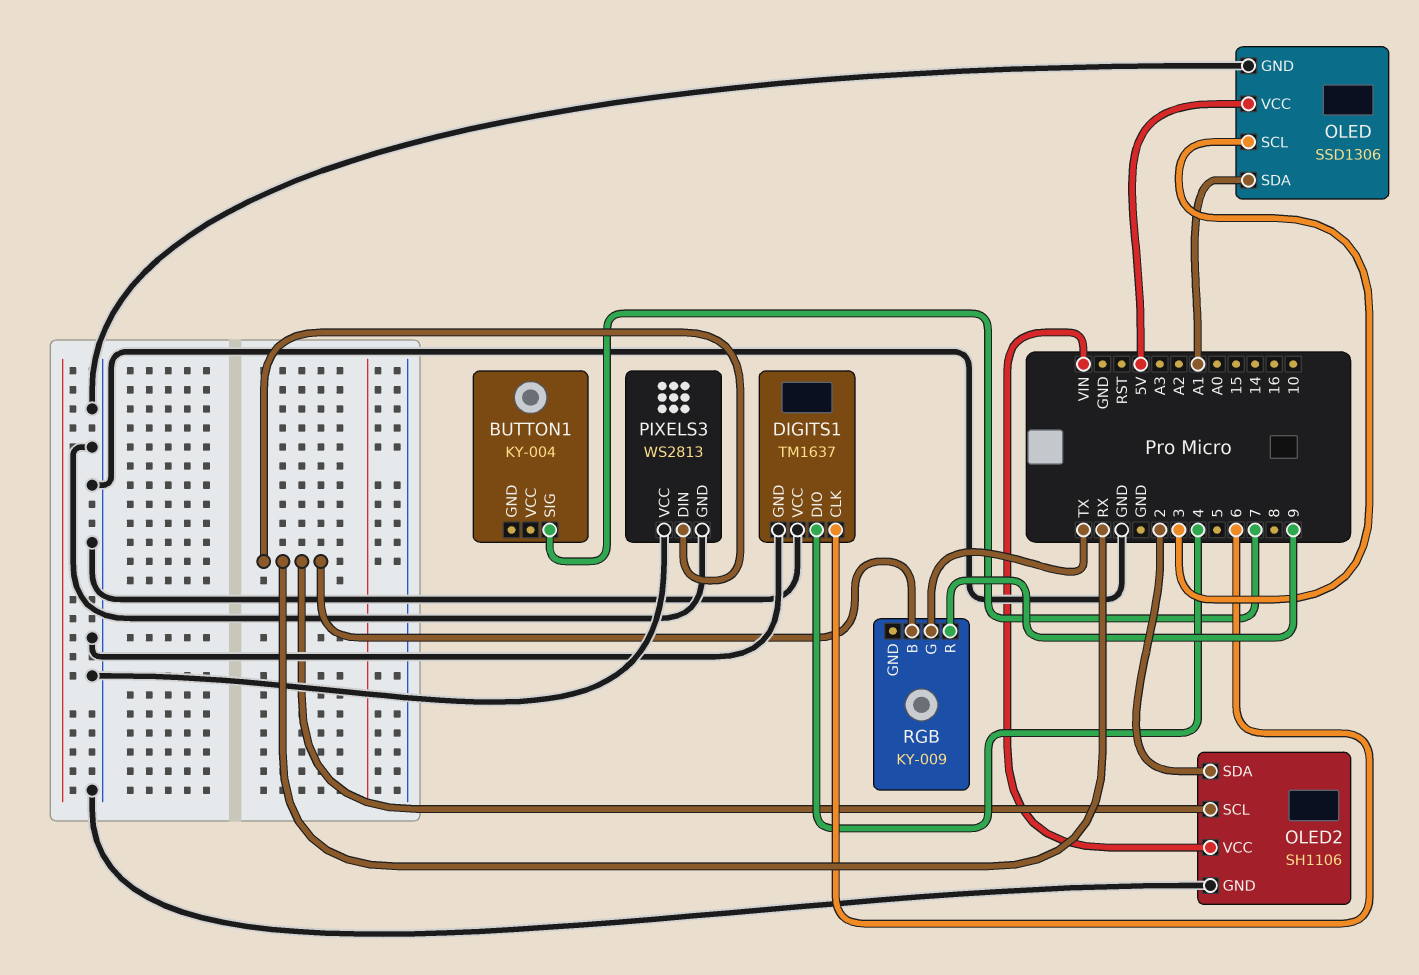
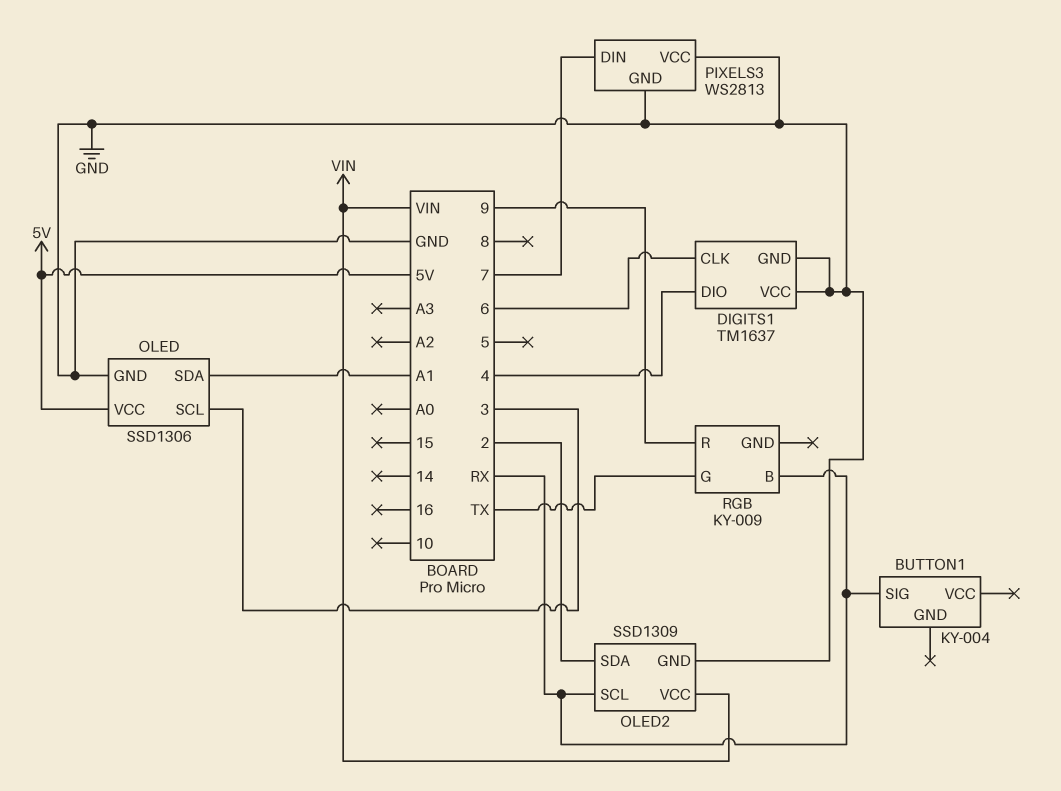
BUTTON1 pin SIG: 7 -> RX
OLED2: SH1106 -> SSD1309
PIXELS3 pin DIN: RX -> 7

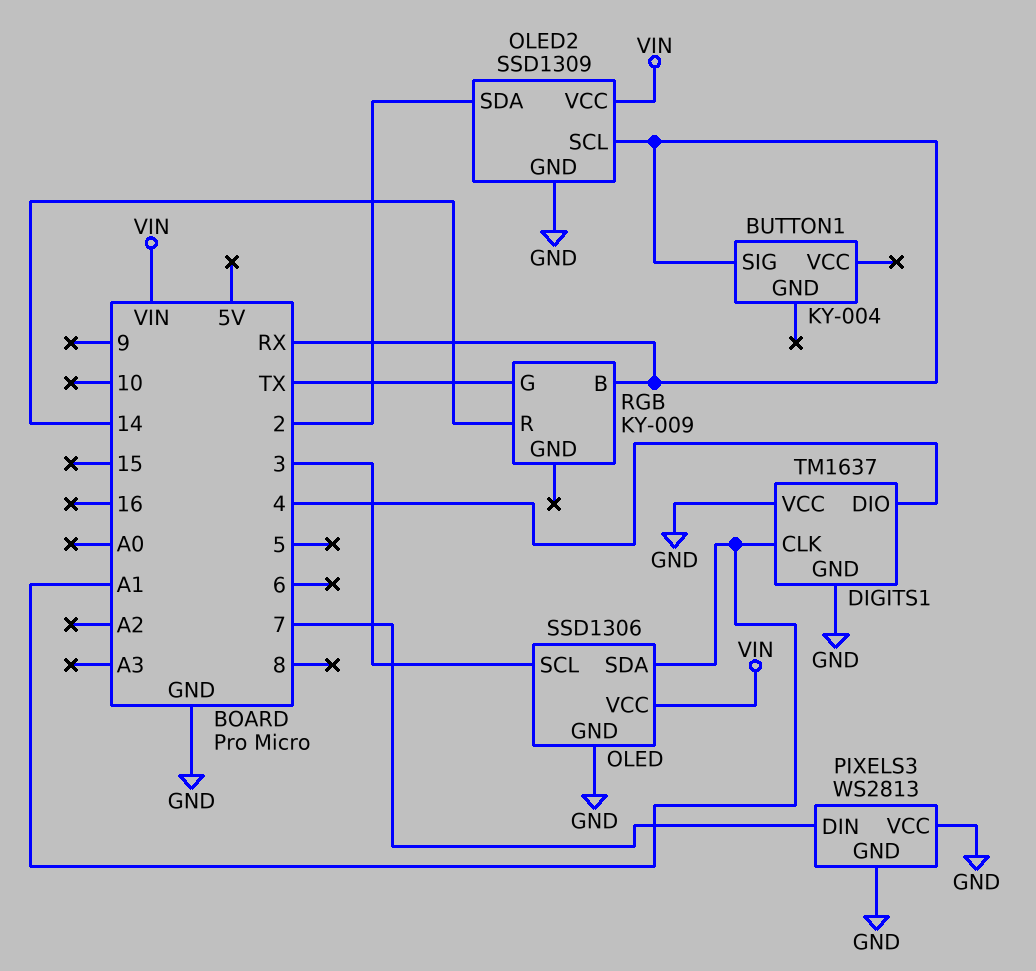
DIGITS1 pin CLK: 6 -> A1
OLED pin VCC: 5V -> VIN
RGB pin R: 9 -> 14

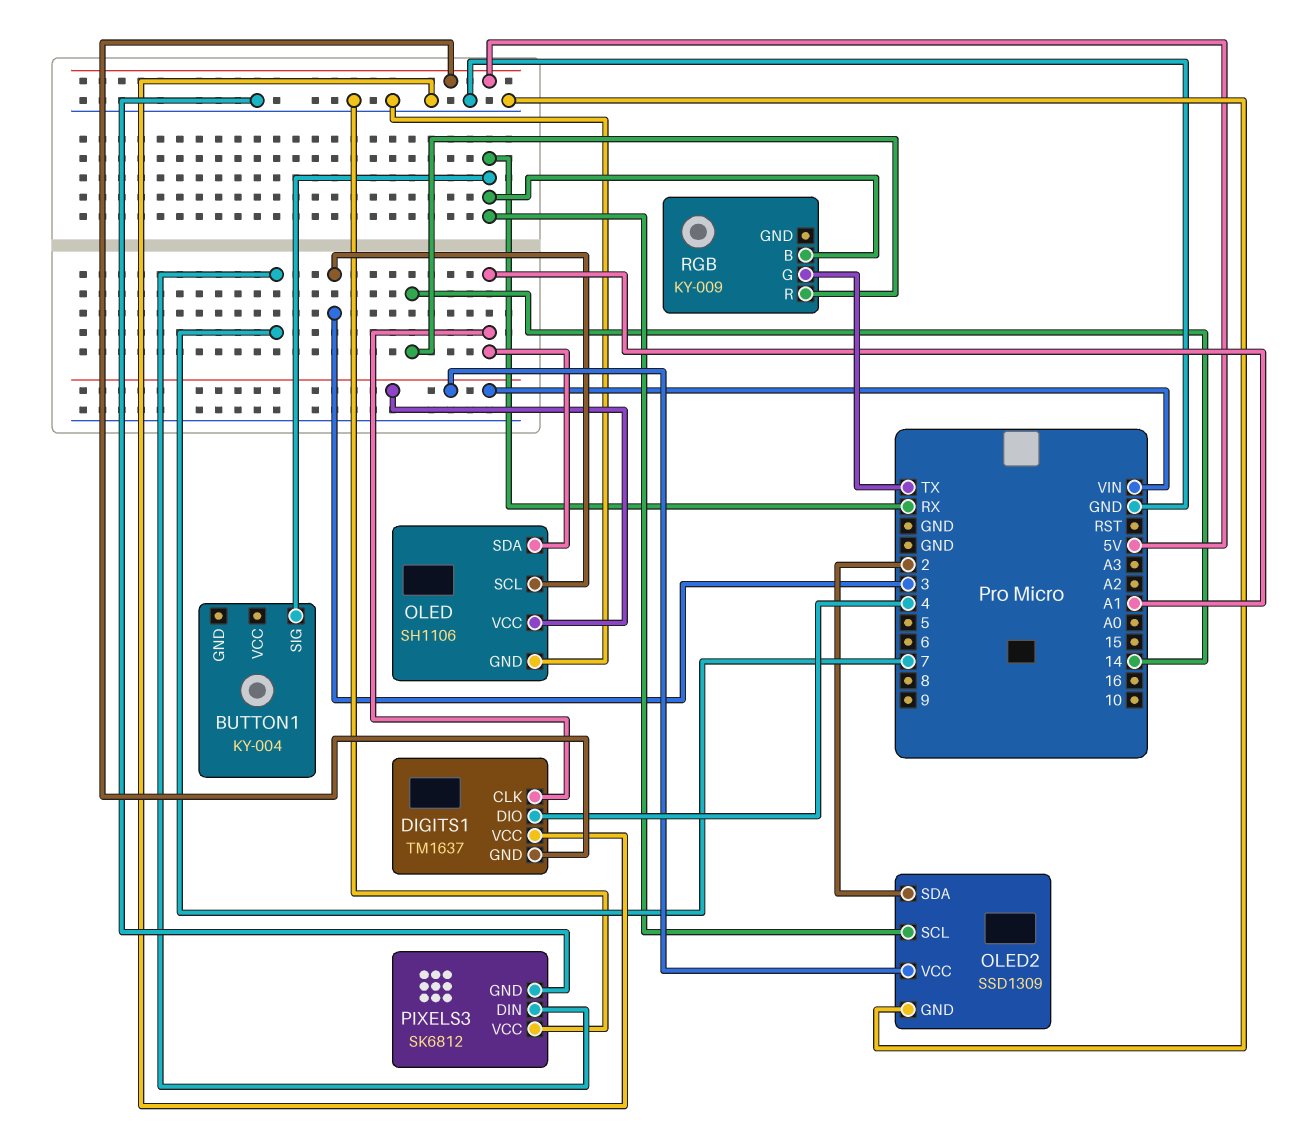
DIGITS1 pin GND: GND -> 5V
OLED: SSD1306 -> SH1106
PIXELS3: WS2813 -> SK6812

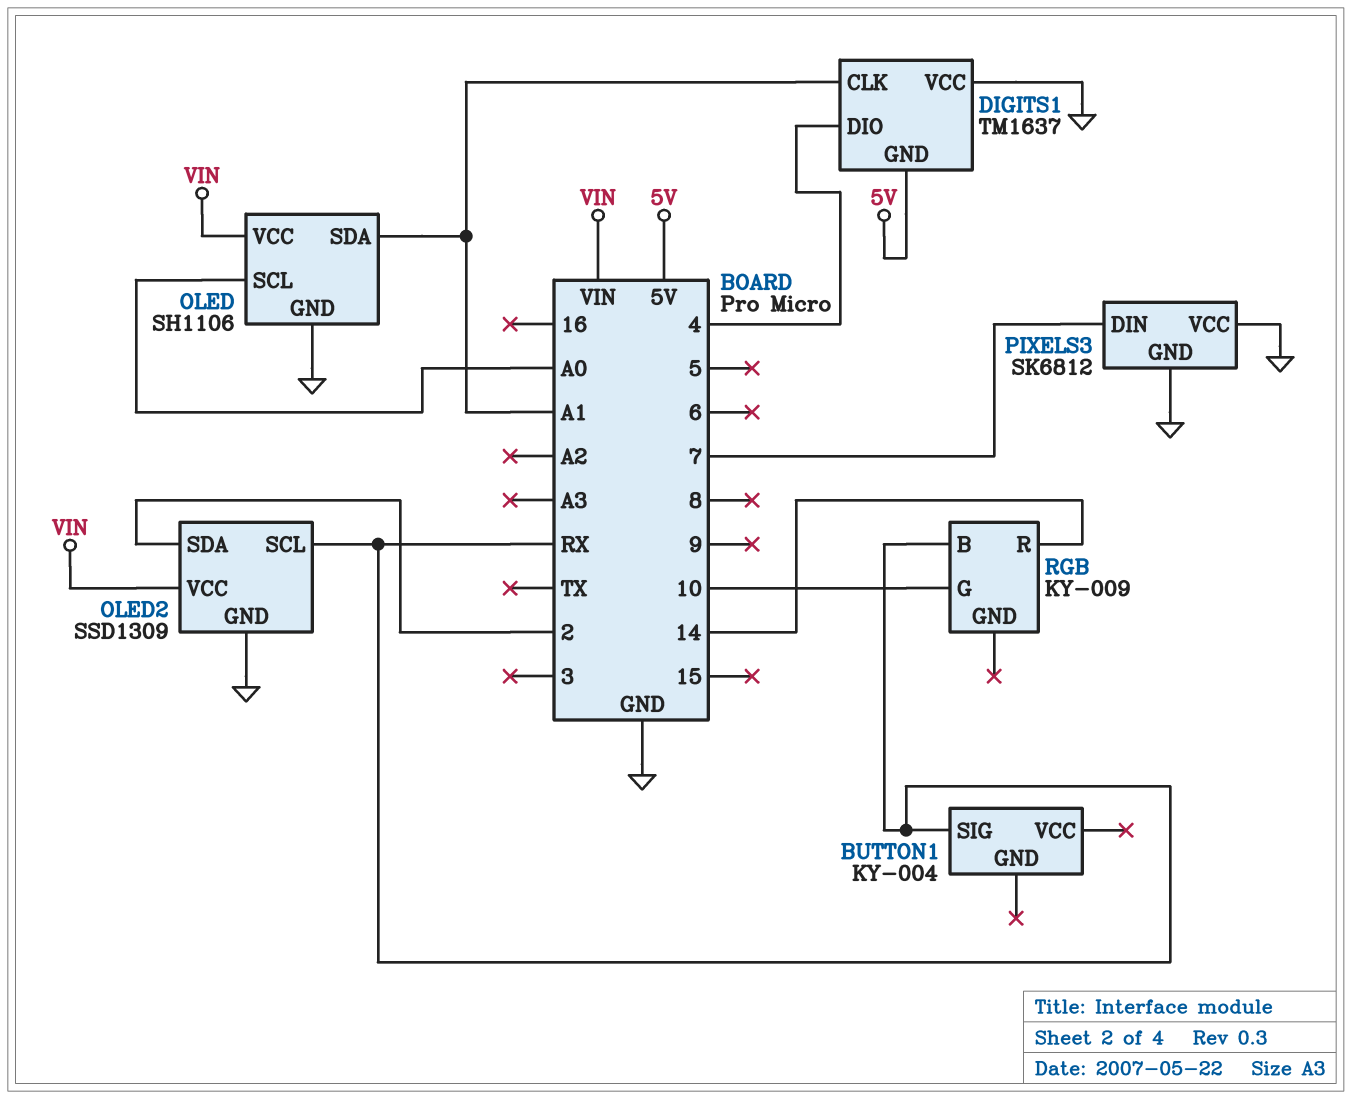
OLED pin SCL: 3 -> A0
RGB pin G: TX -> 10

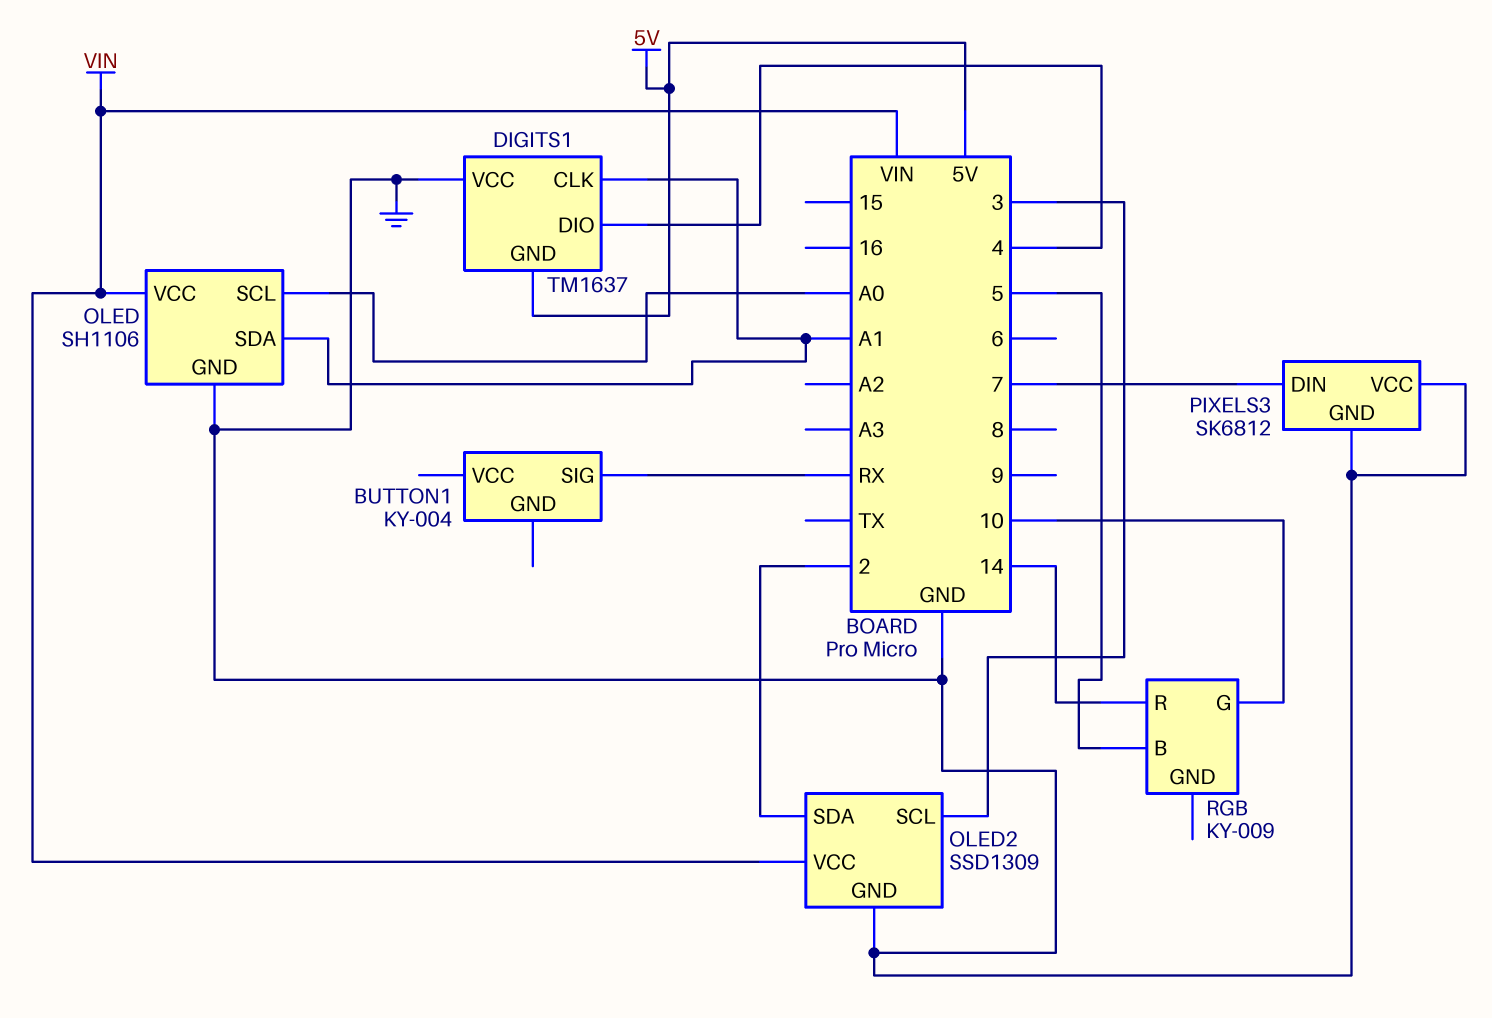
OLED2 pin SCL: RX -> 3
RGB pin B: RX -> 5

